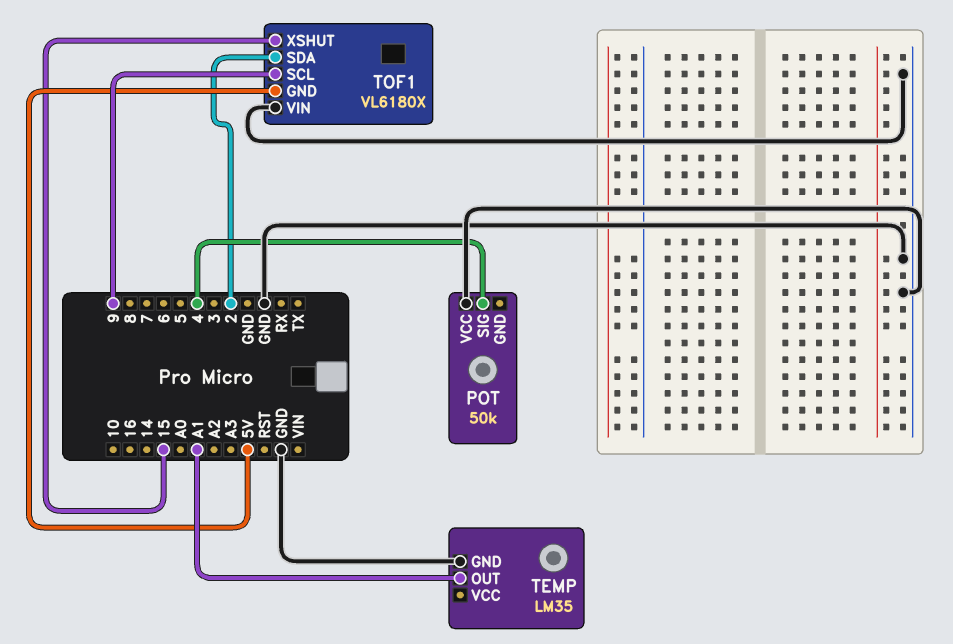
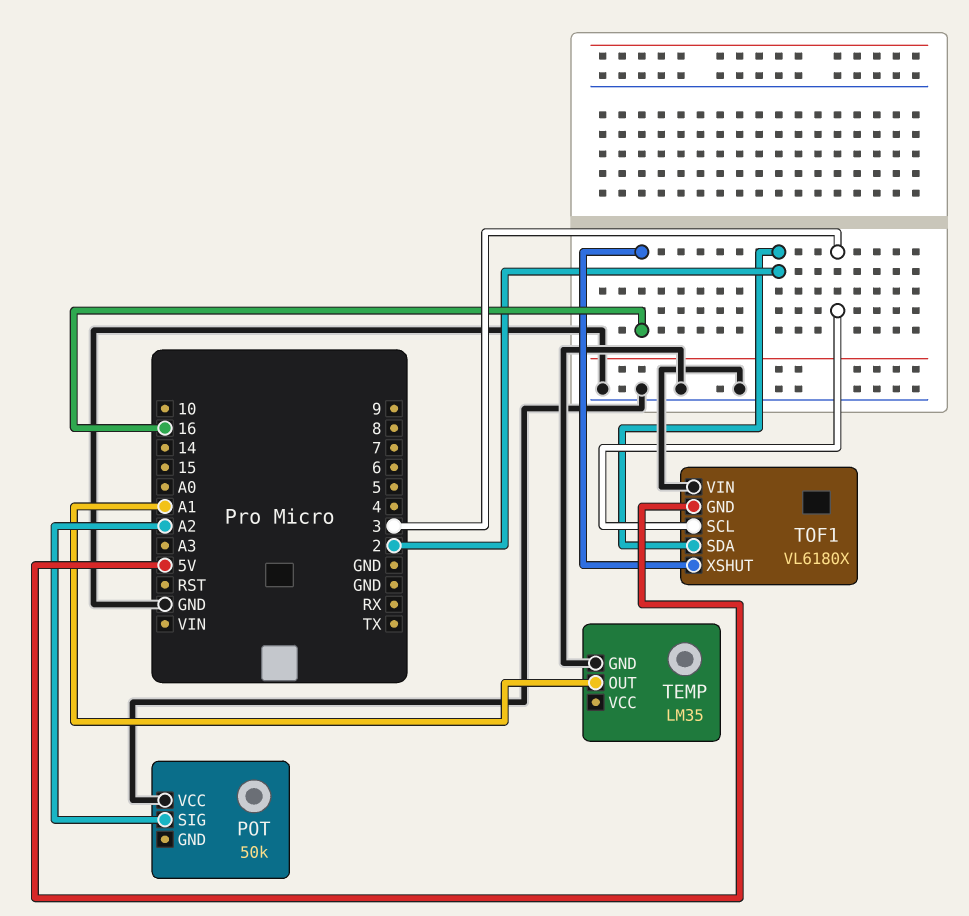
POT pin SIG: 4 -> A2
TOF1 pin SCL: 9 -> 3
TOF1 pin XSHUT: 15 -> 16

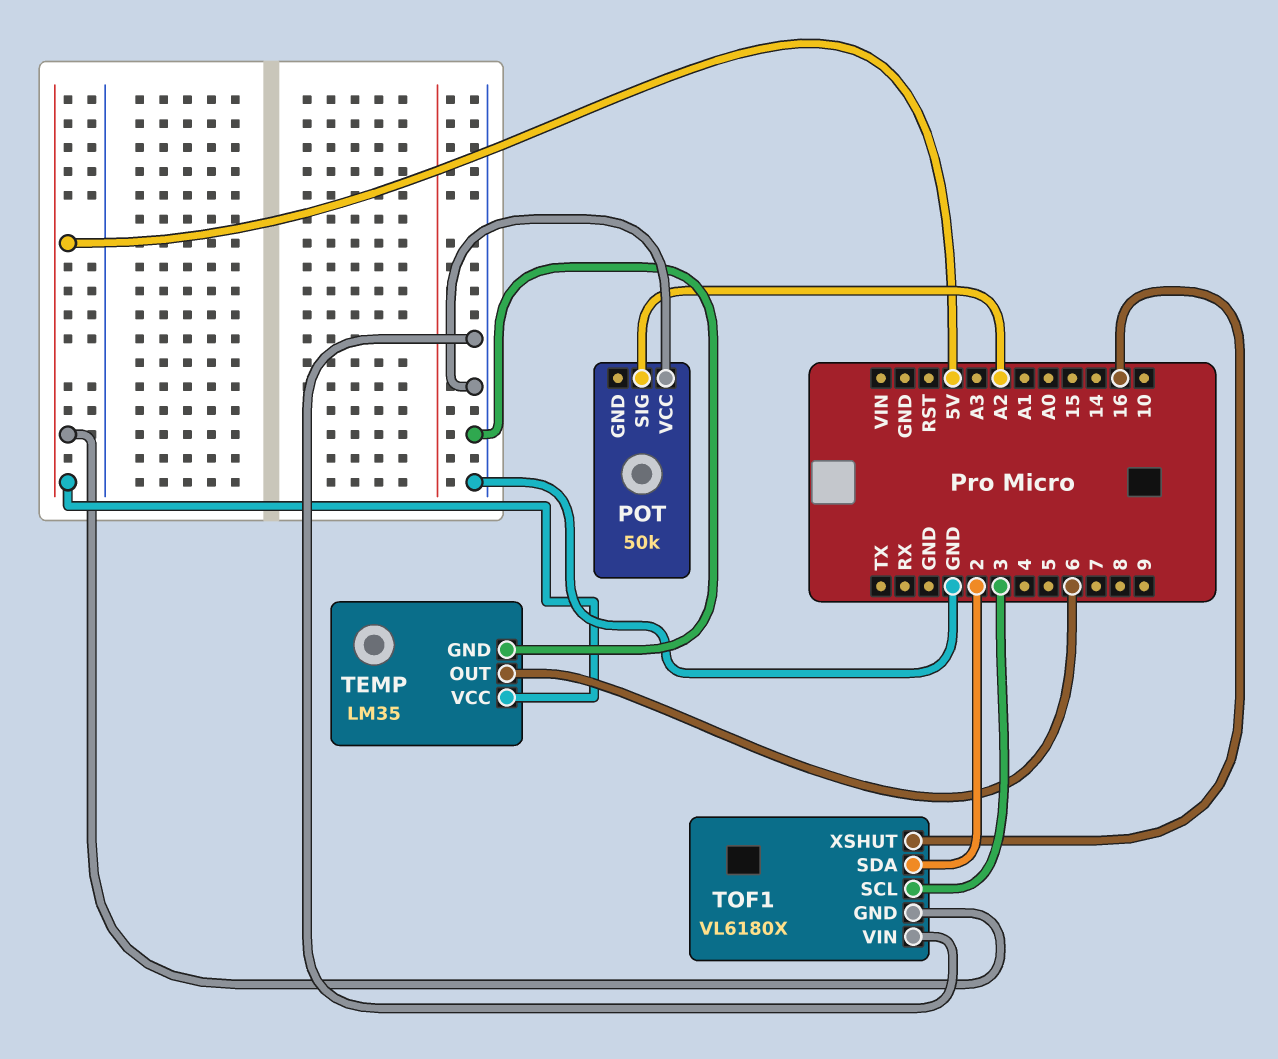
TEMP pin OUT: A1 -> 6
TEMP pin VCC: none -> 5V

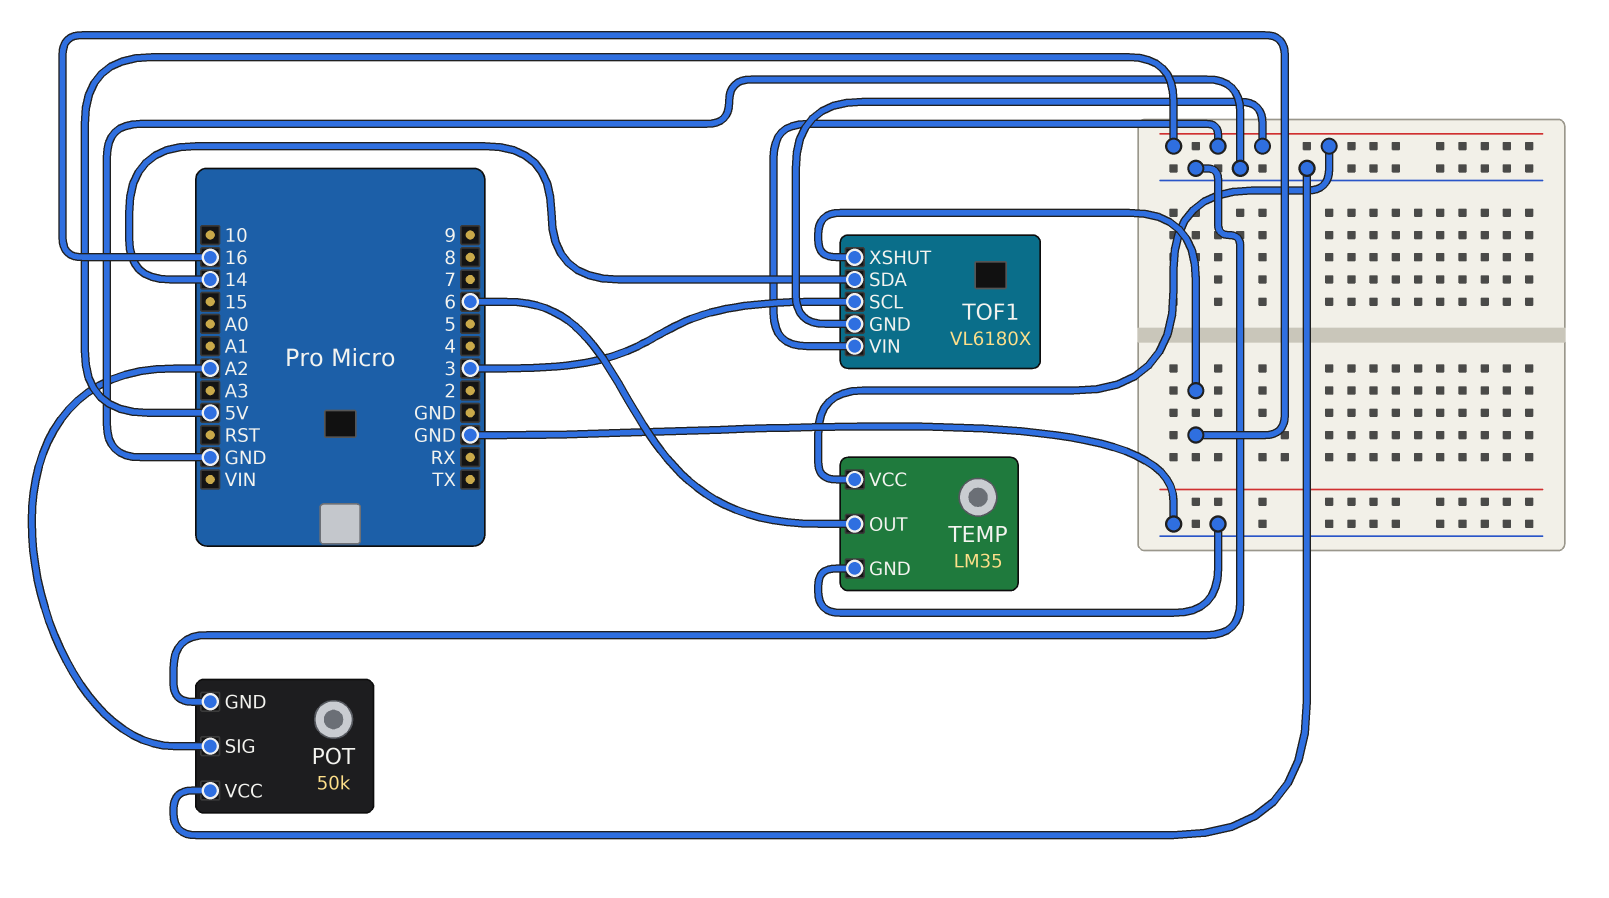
POT pin GND: none -> GND
TOF1 pin SDA: 2 -> 14
TOF1 pin VIN: GND -> 5V

